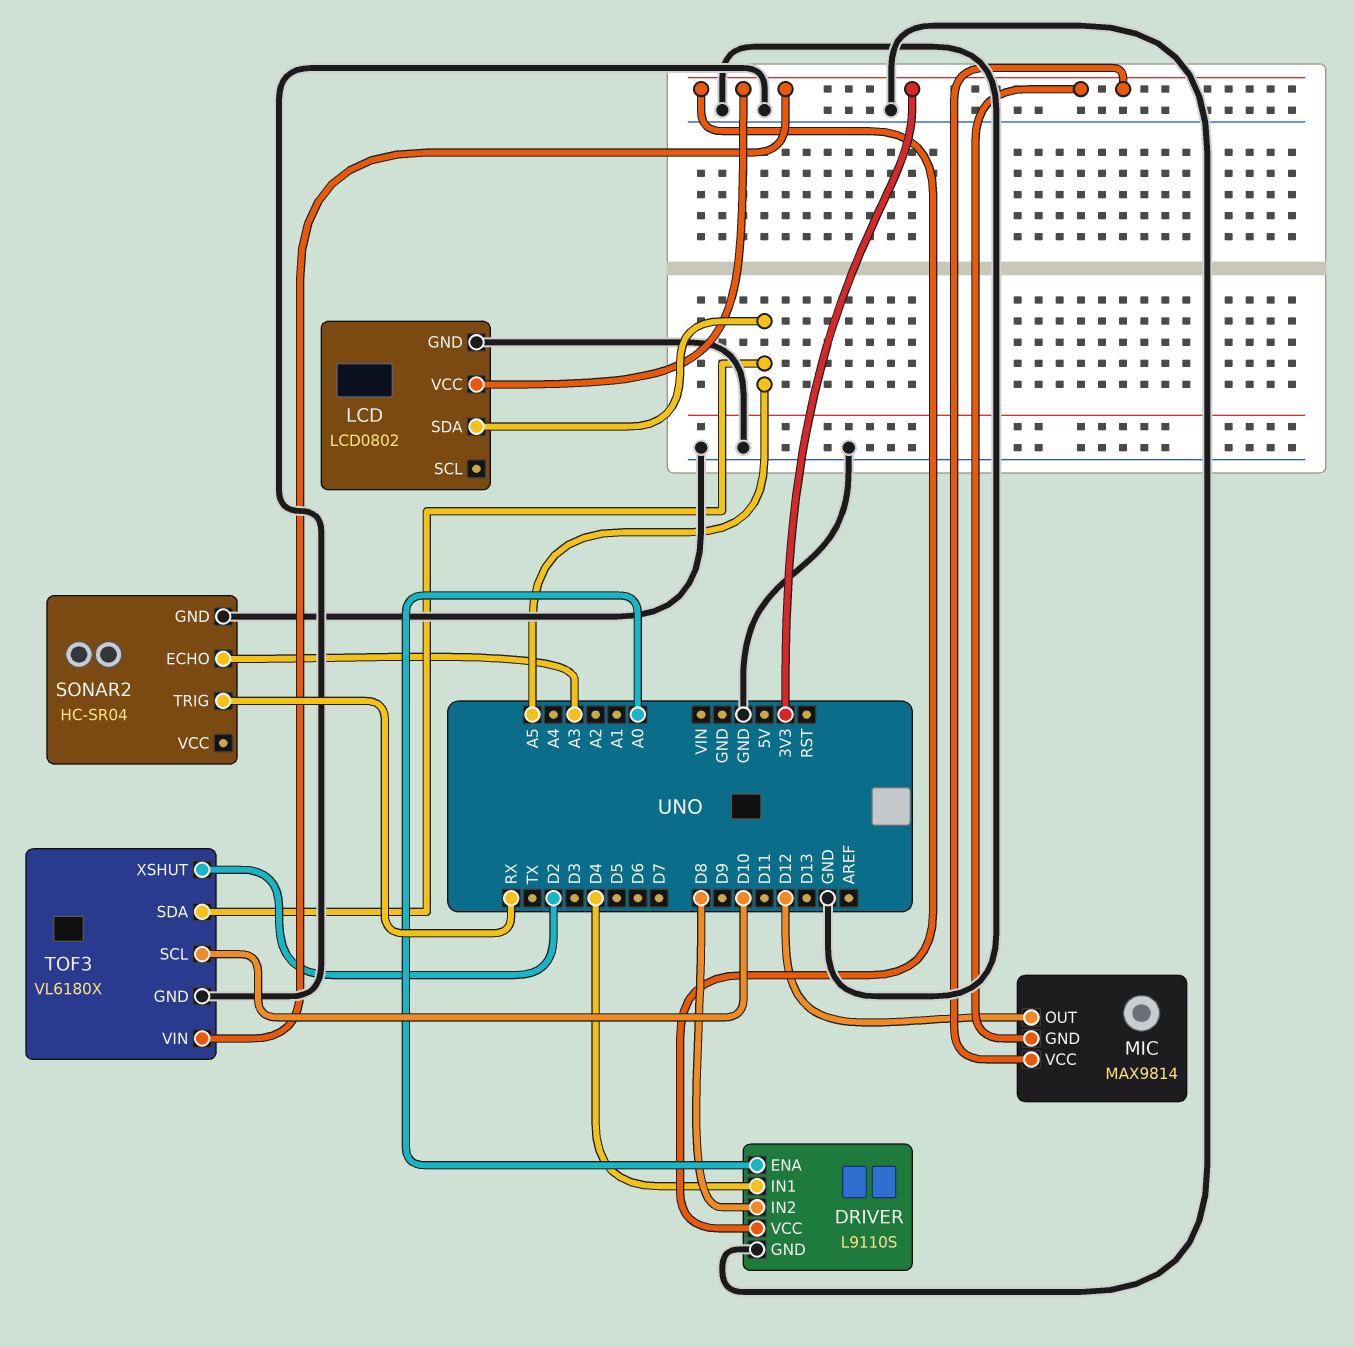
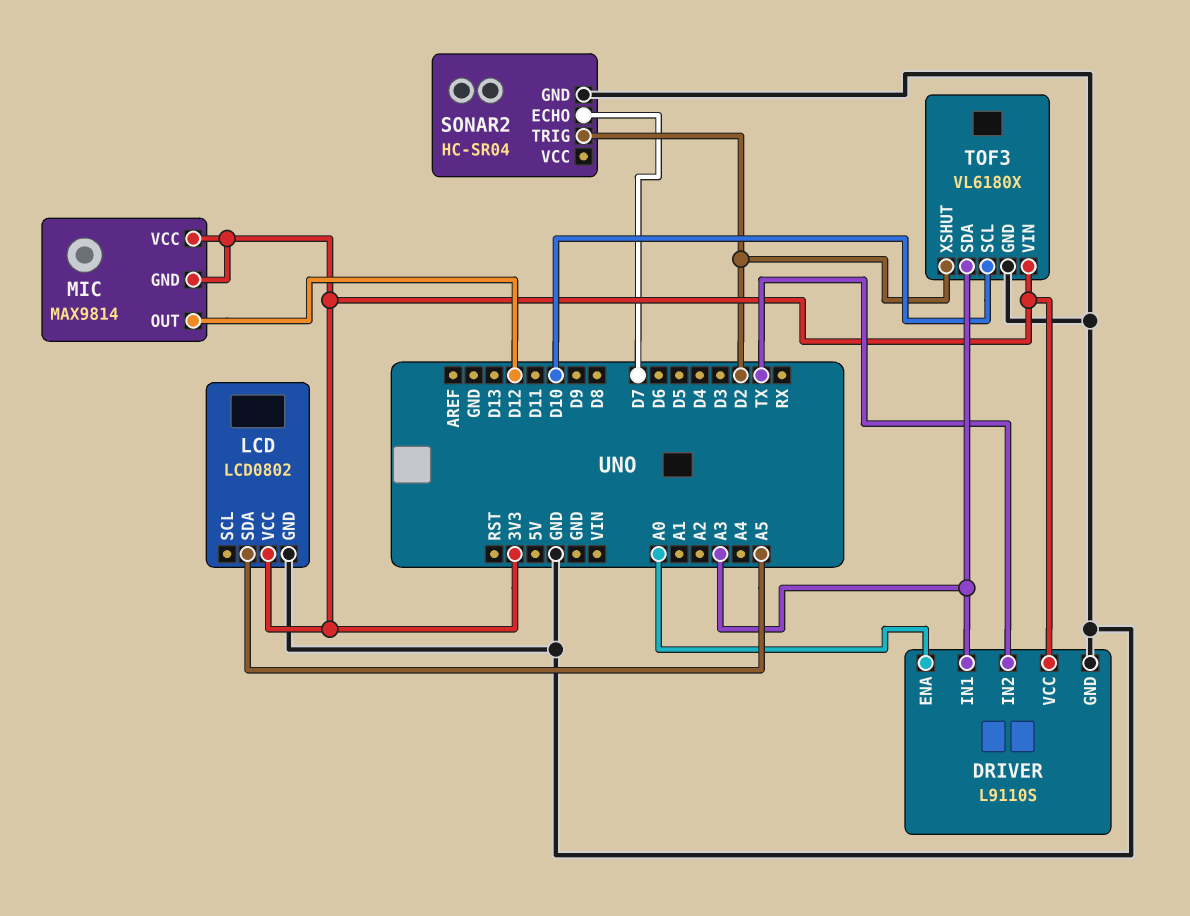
DRIVER pin IN1: D4 -> A3
DRIVER pin IN2: D8 -> TX
SONAR2 pin ECHO: A3 -> D7
SONAR2 pin TRIG: RX -> D2
TOF3 pin SDA: A5 -> A3

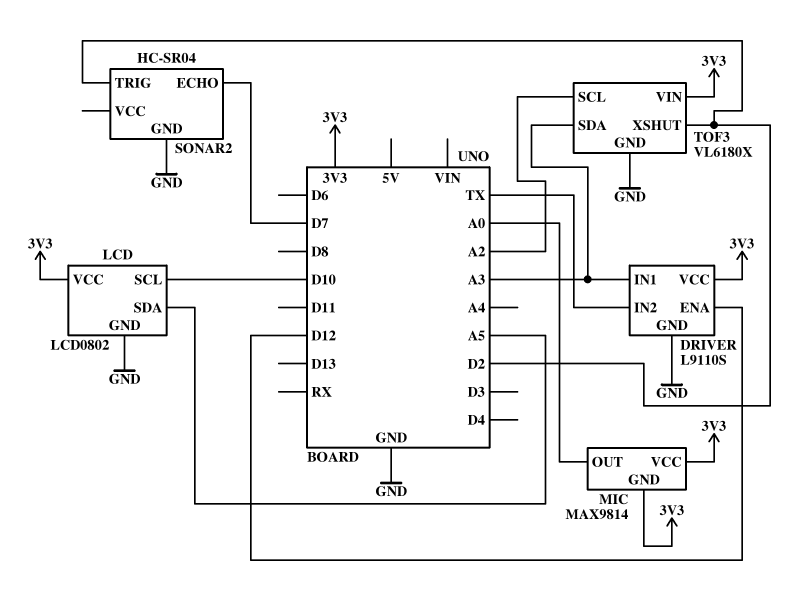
DRIVER pin ENA: A0 -> D12
LCD pin SCL: none -> D10
MIC pin OUT: D12 -> A0
TOF3 pin SCL: D10 -> A2

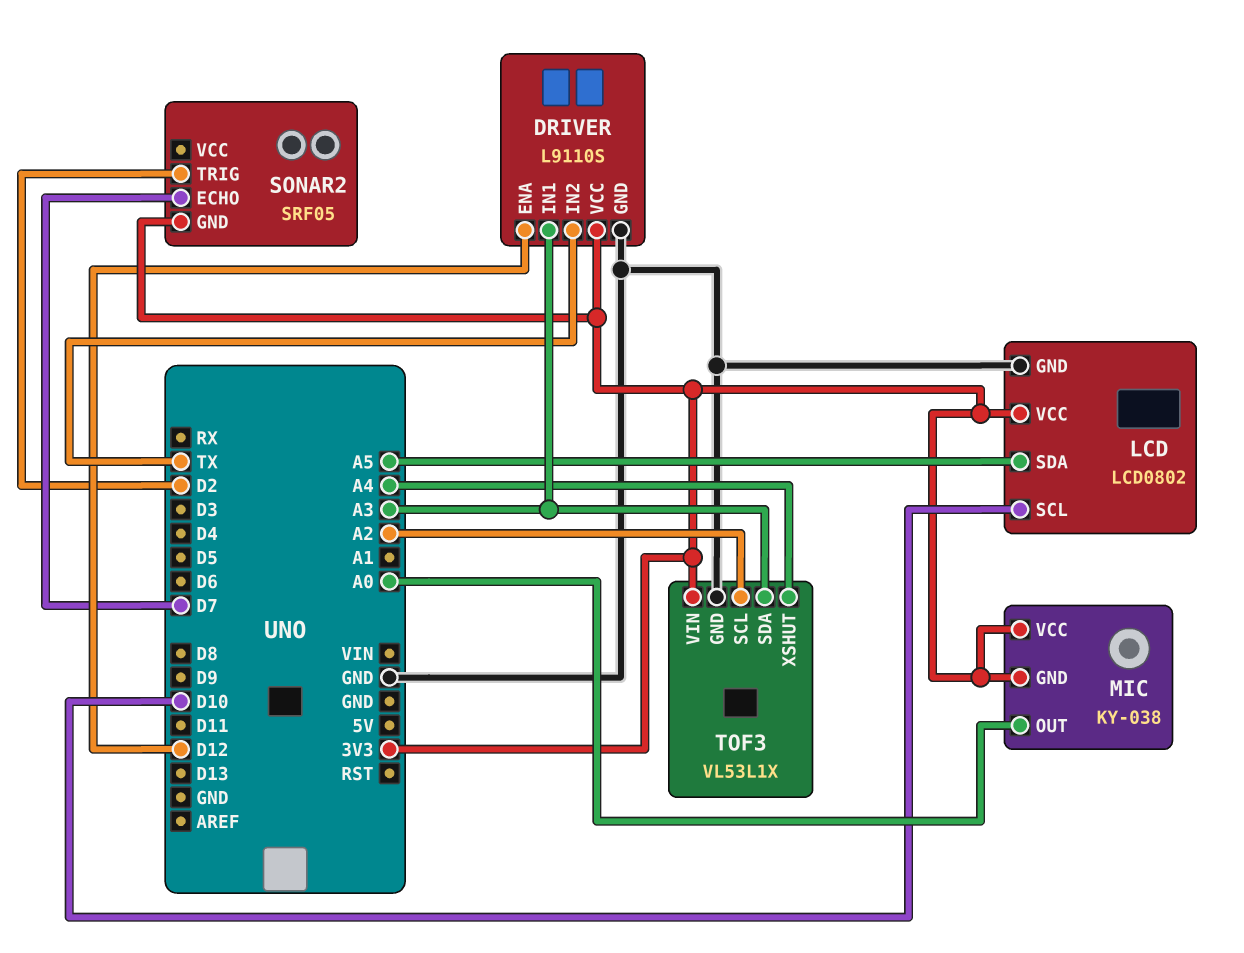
MIC: MAX9814 -> KY-038
SONAR2: HC-SR04 -> SRF05
SONAR2 pin GND: GND -> 3V3
TOF3: VL6180X -> VL53L1X
TOF3 pin XSHUT: D2 -> A4

